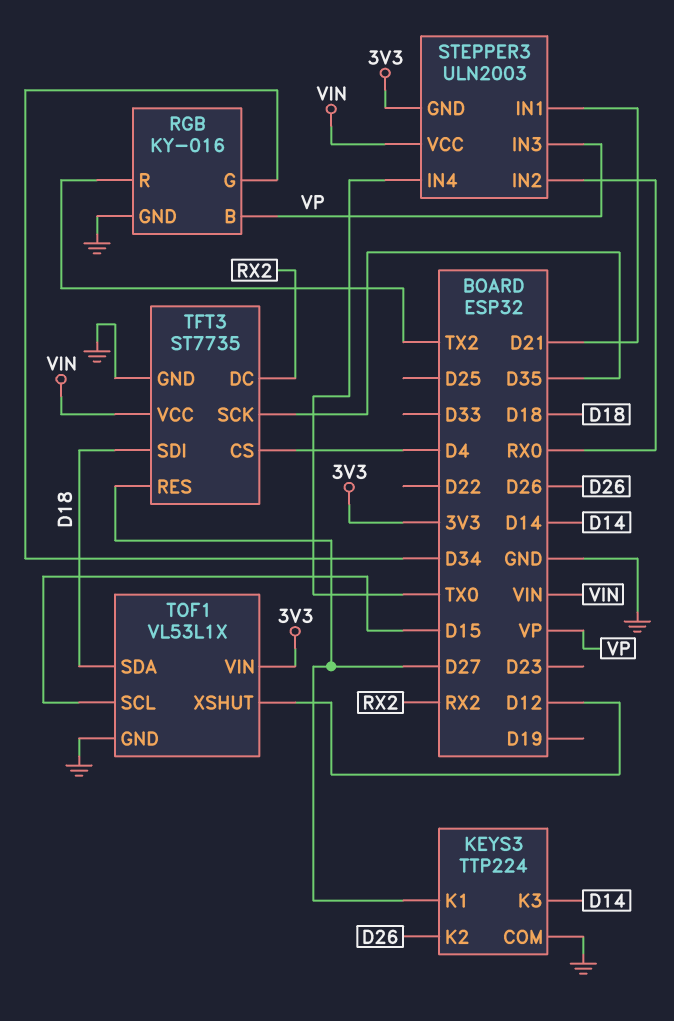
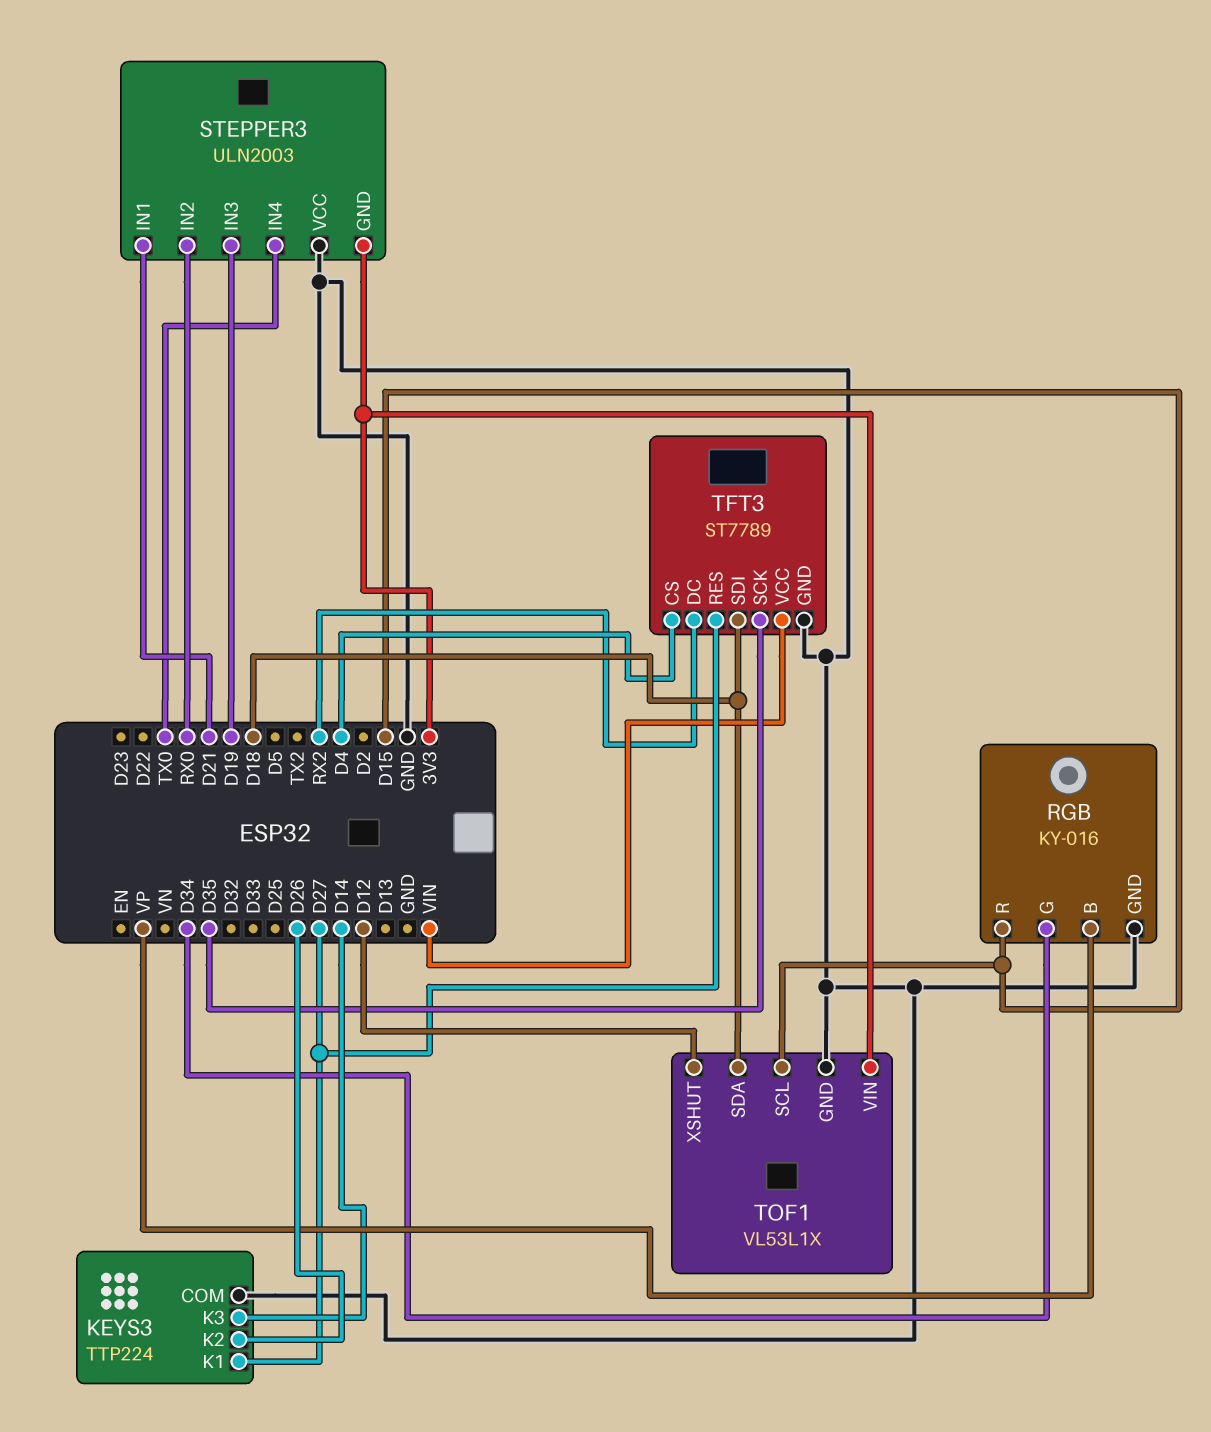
RGB pin R: TX2 -> D15
STEPPER3 pin IN3: VP -> D19
STEPPER3 pin VCC: VIN -> GND
TFT3: ST7735 -> ST7789

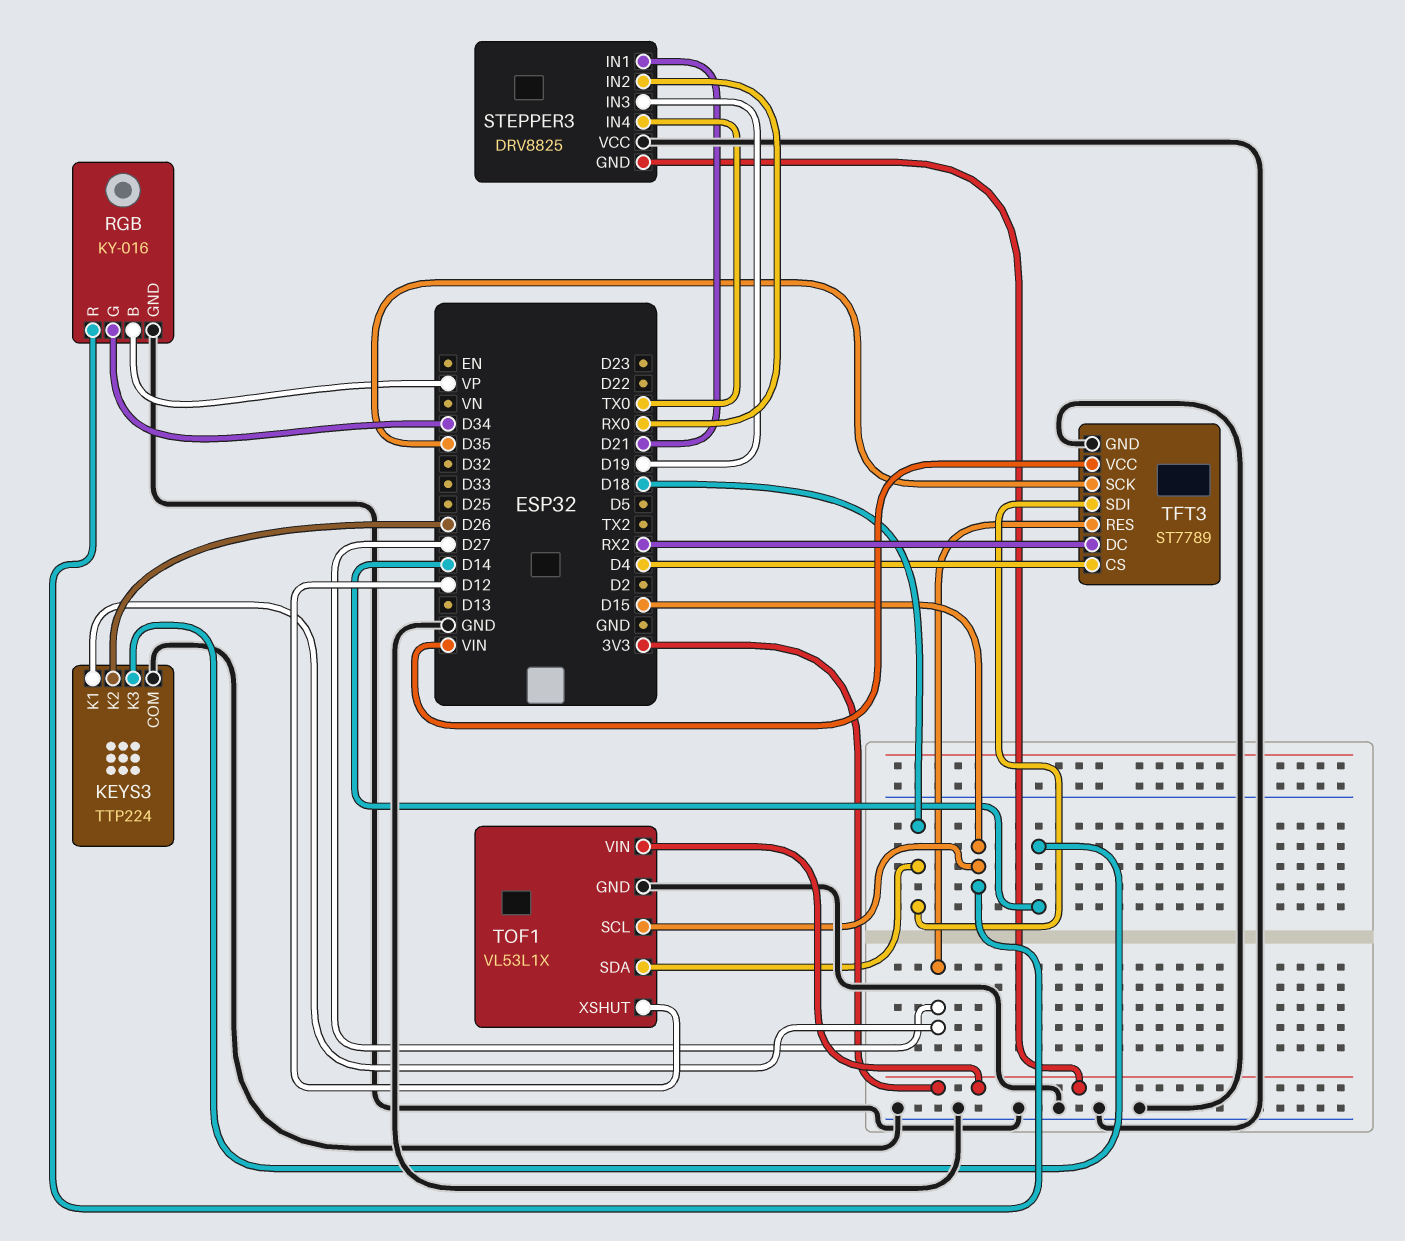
STEPPER3: ULN2003 -> DRV8825

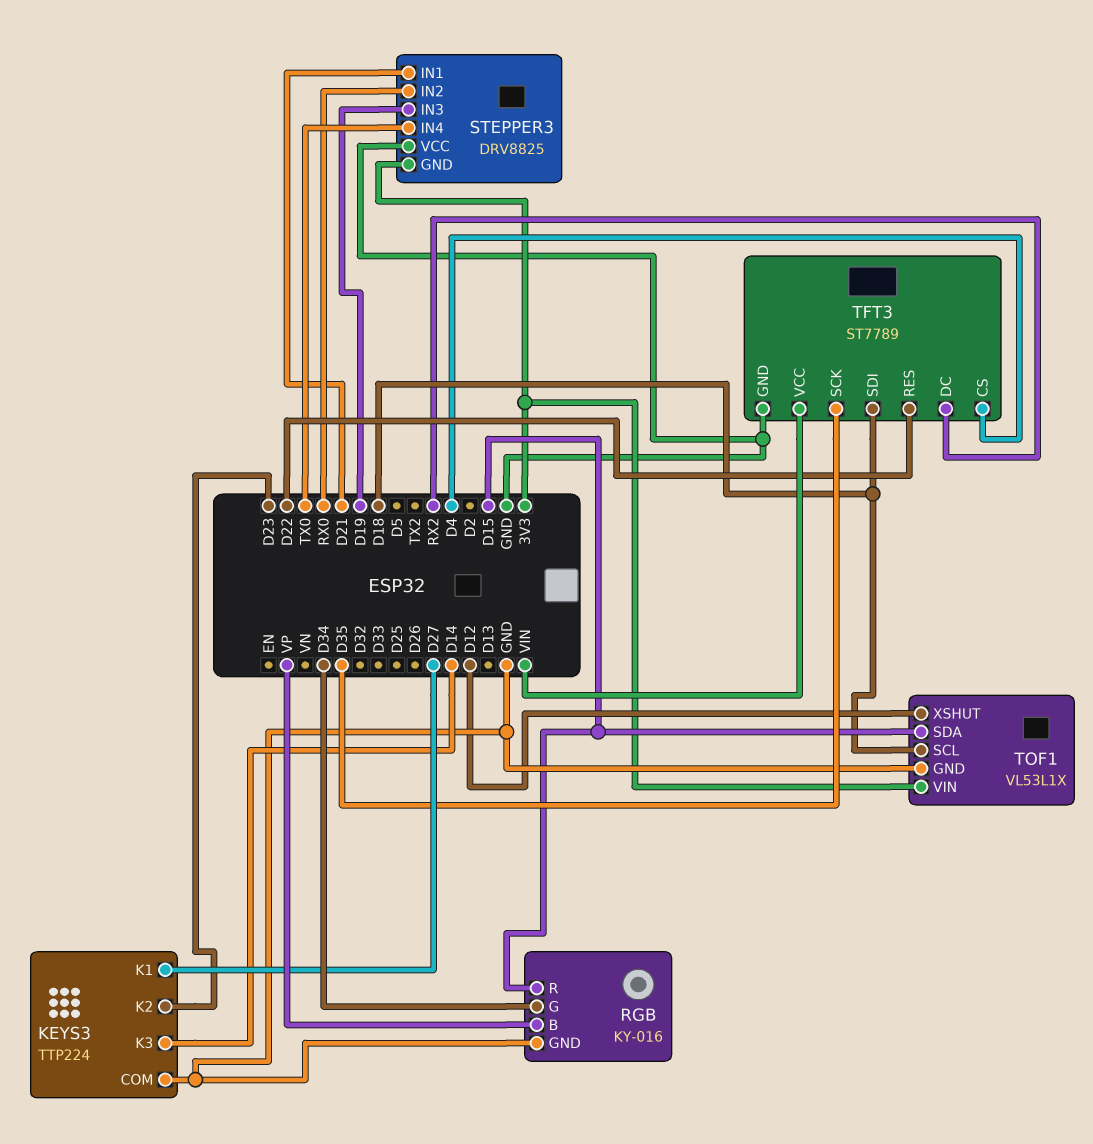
KEYS3 pin K2: D26 -> D23
TFT3 pin RES: D27 -> D22
TOF1 pin SCL: D15 -> D18
TOF1 pin SDA: D18 -> D15

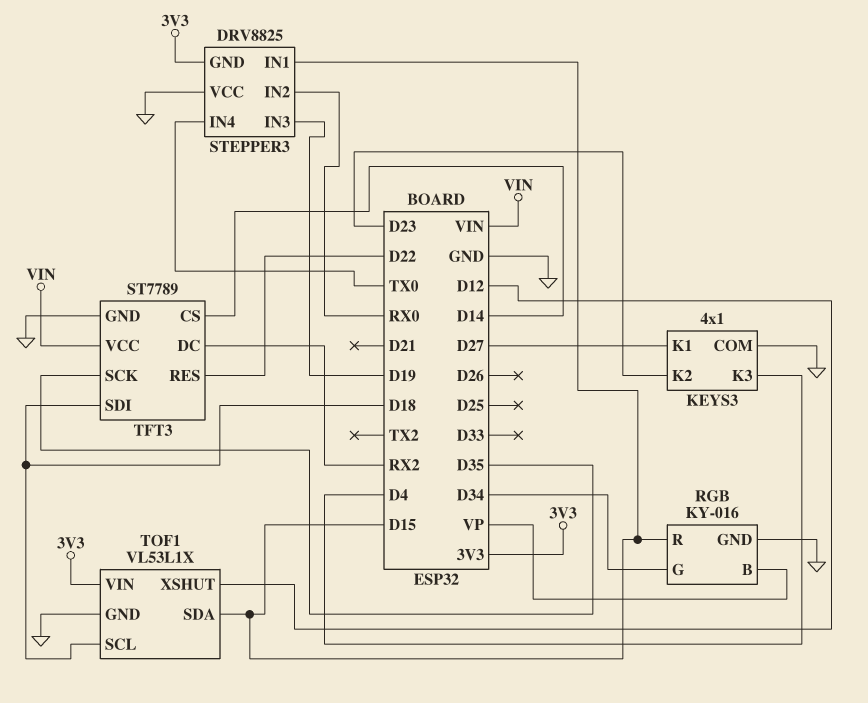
KEYS3: TTP224 -> 4x1
KEYS3 pin K3: D14 -> D4
STEPPER3 pin IN1: D21 -> D15
TFT3 pin CS: D4 -> D14

